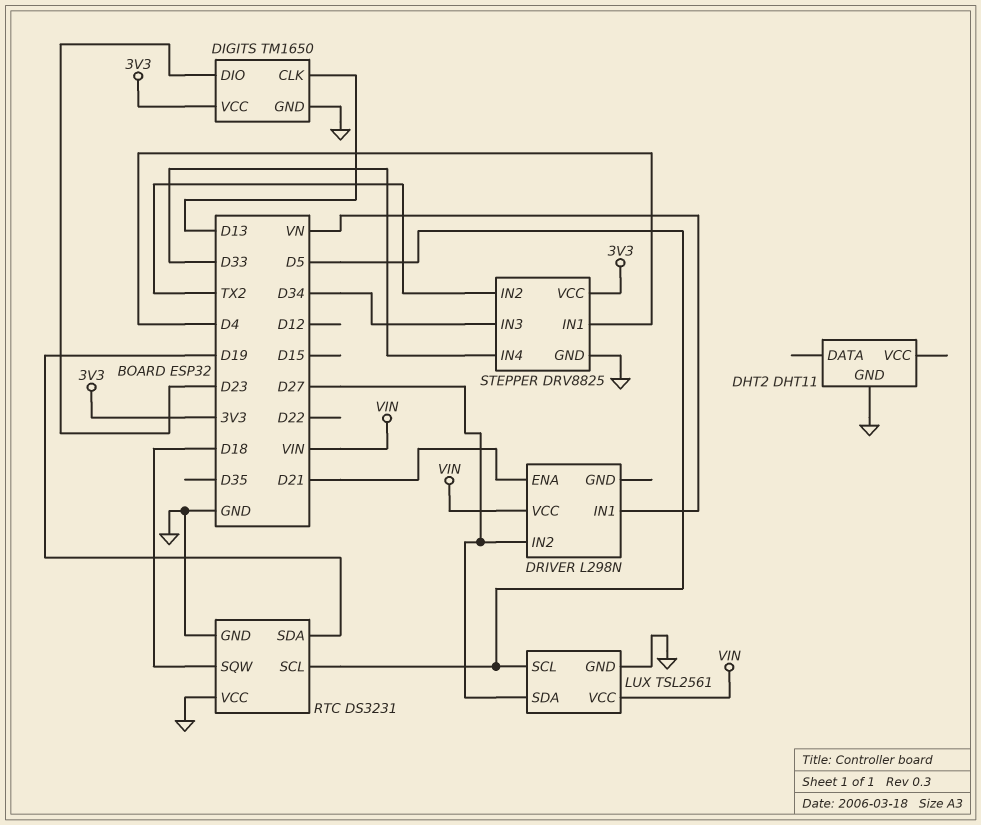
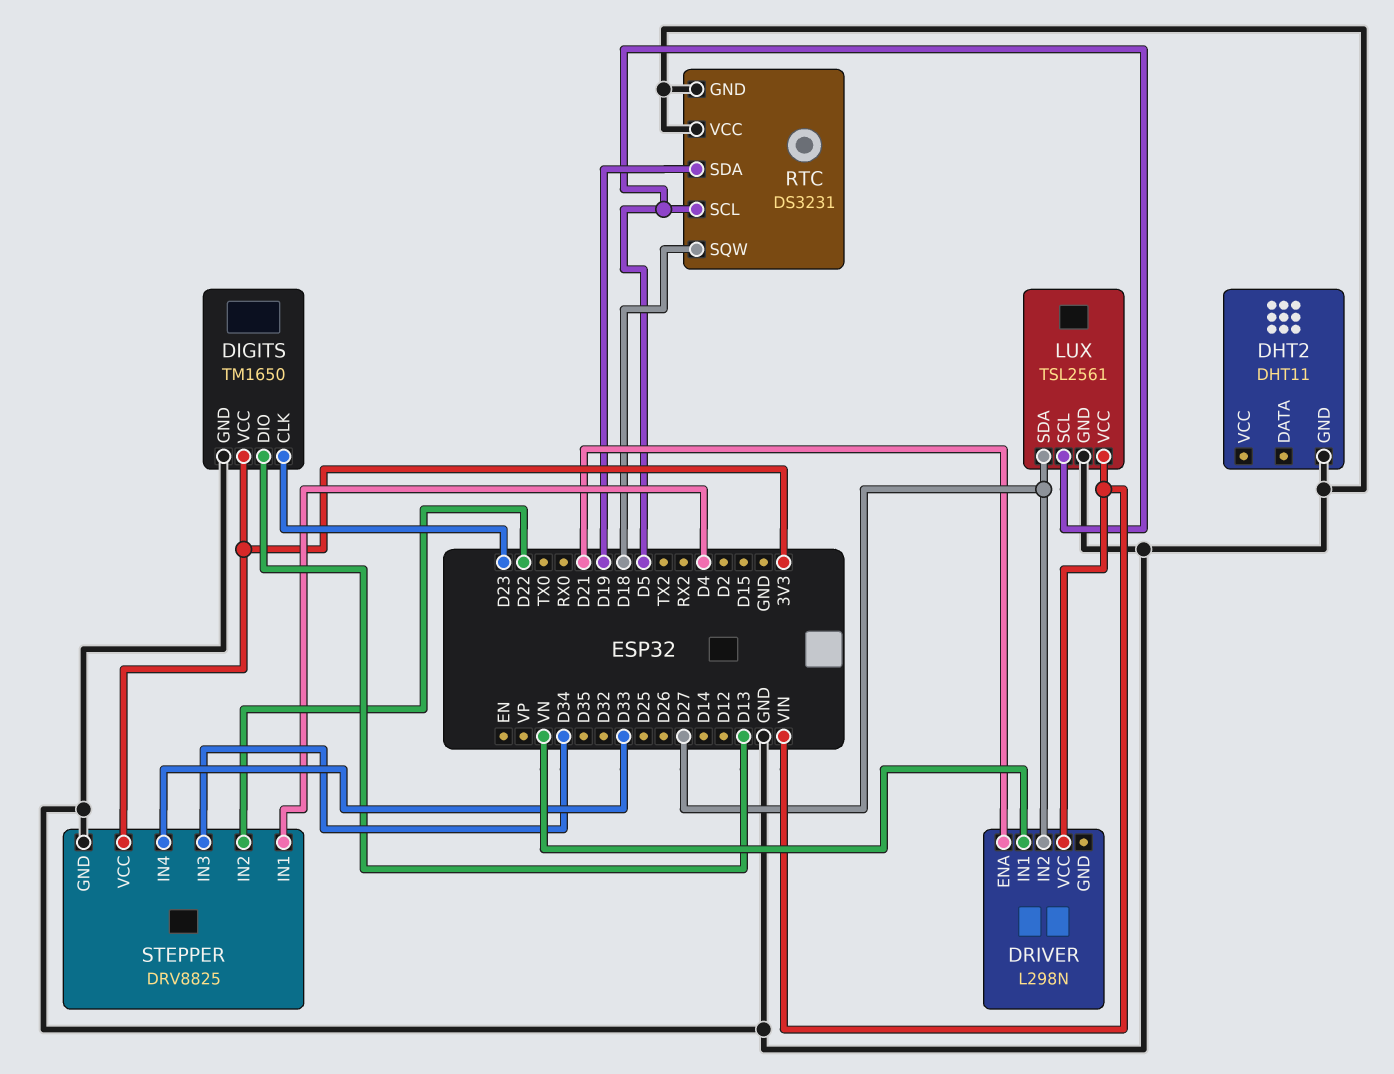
DIGITS pin CLK: D13 -> D23
DIGITS pin DIO: D23 -> D13
STEPPER pin IN2: TX2 -> D22

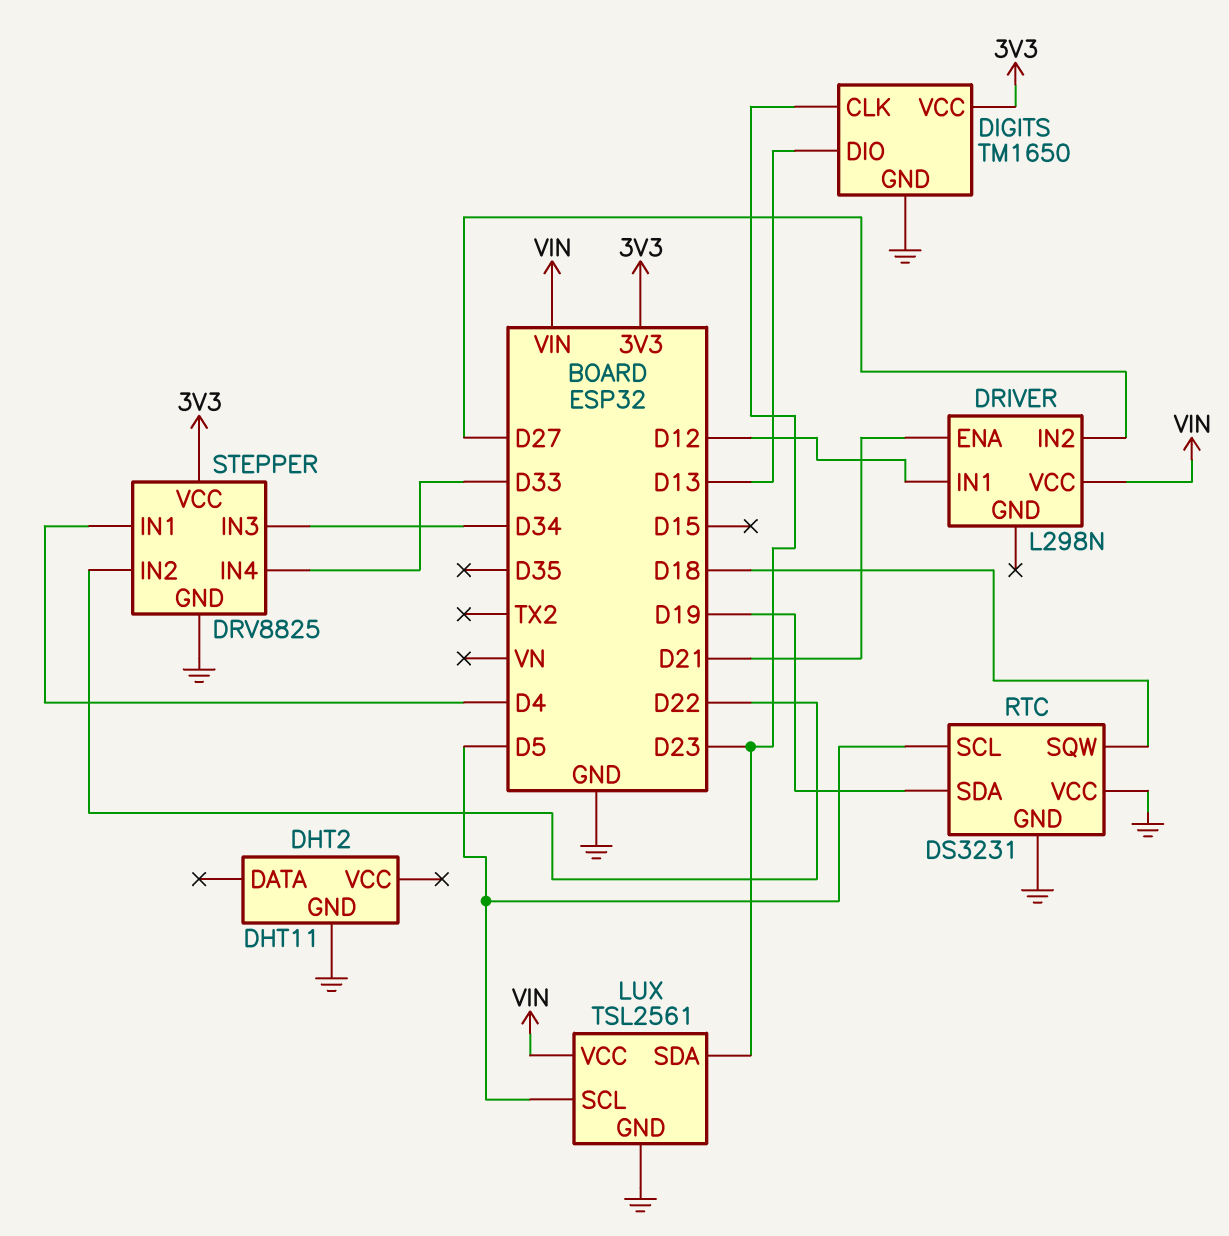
DRIVER pin IN1: VN -> D12
LUX pin SDA: D27 -> D23

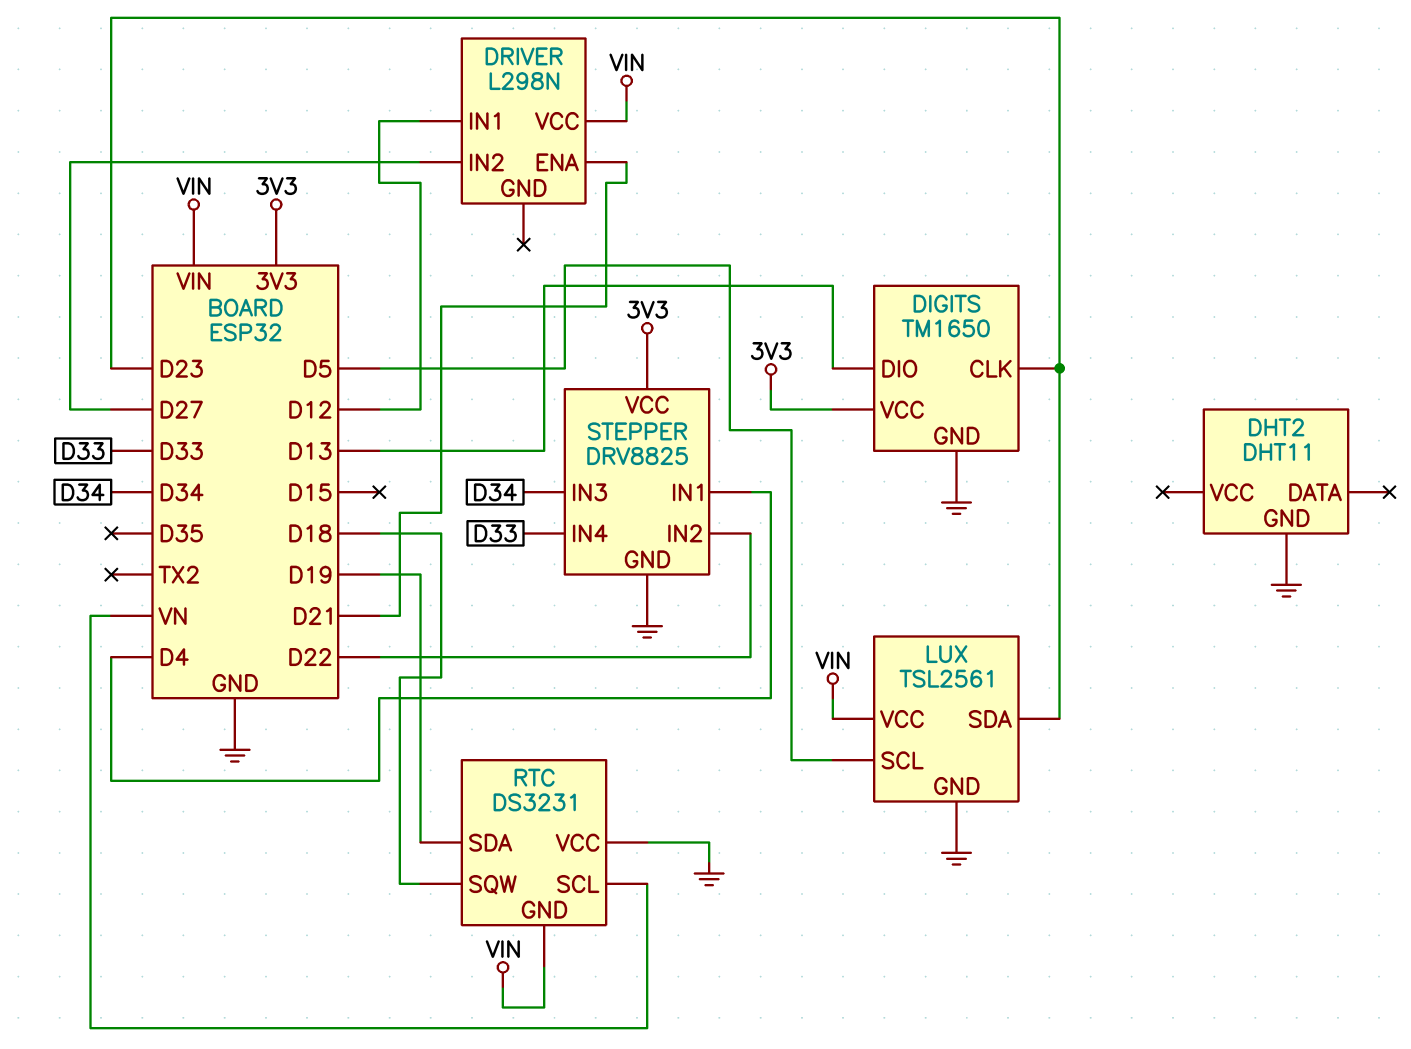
RTC pin GND: GND -> VIN
RTC pin SCL: D5 -> VN

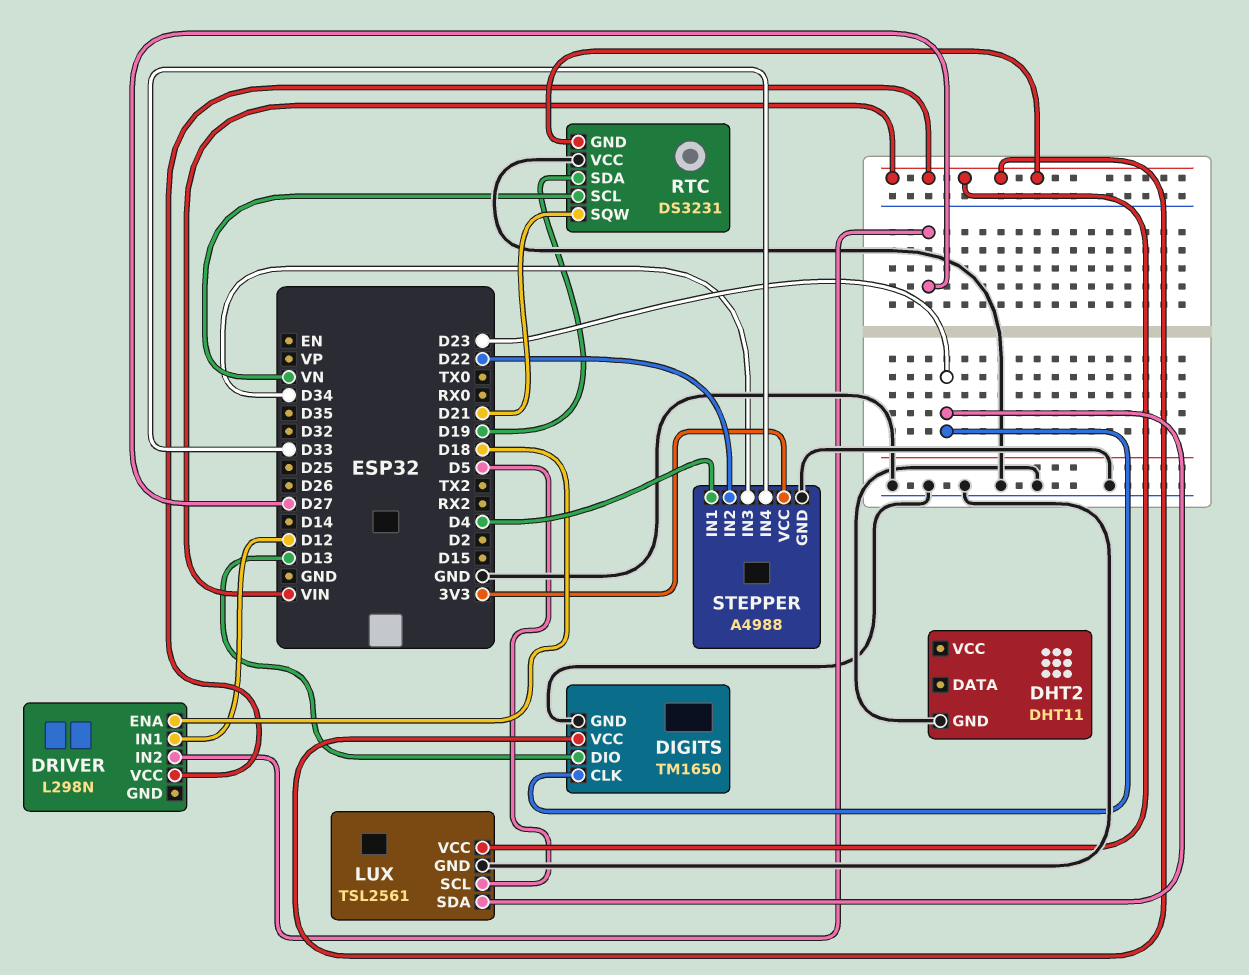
DIGITS pin VCC: 3V3 -> VIN
DRIVER pin ENA: D21 -> D18
RTC pin SQW: D18 -> D21
STEPPER: DRV8825 -> A4988

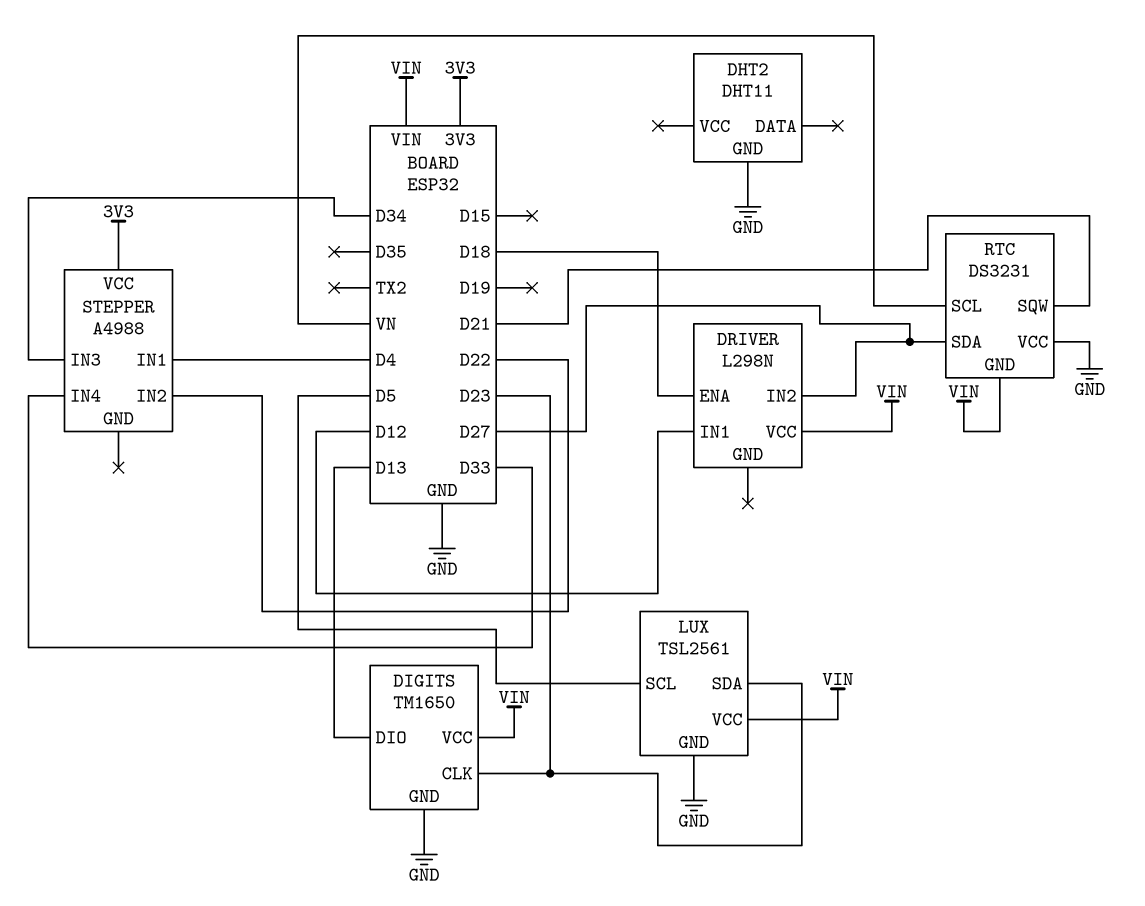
RTC pin SDA: D19 -> D27
STEPPER pin GND: GND -> none

